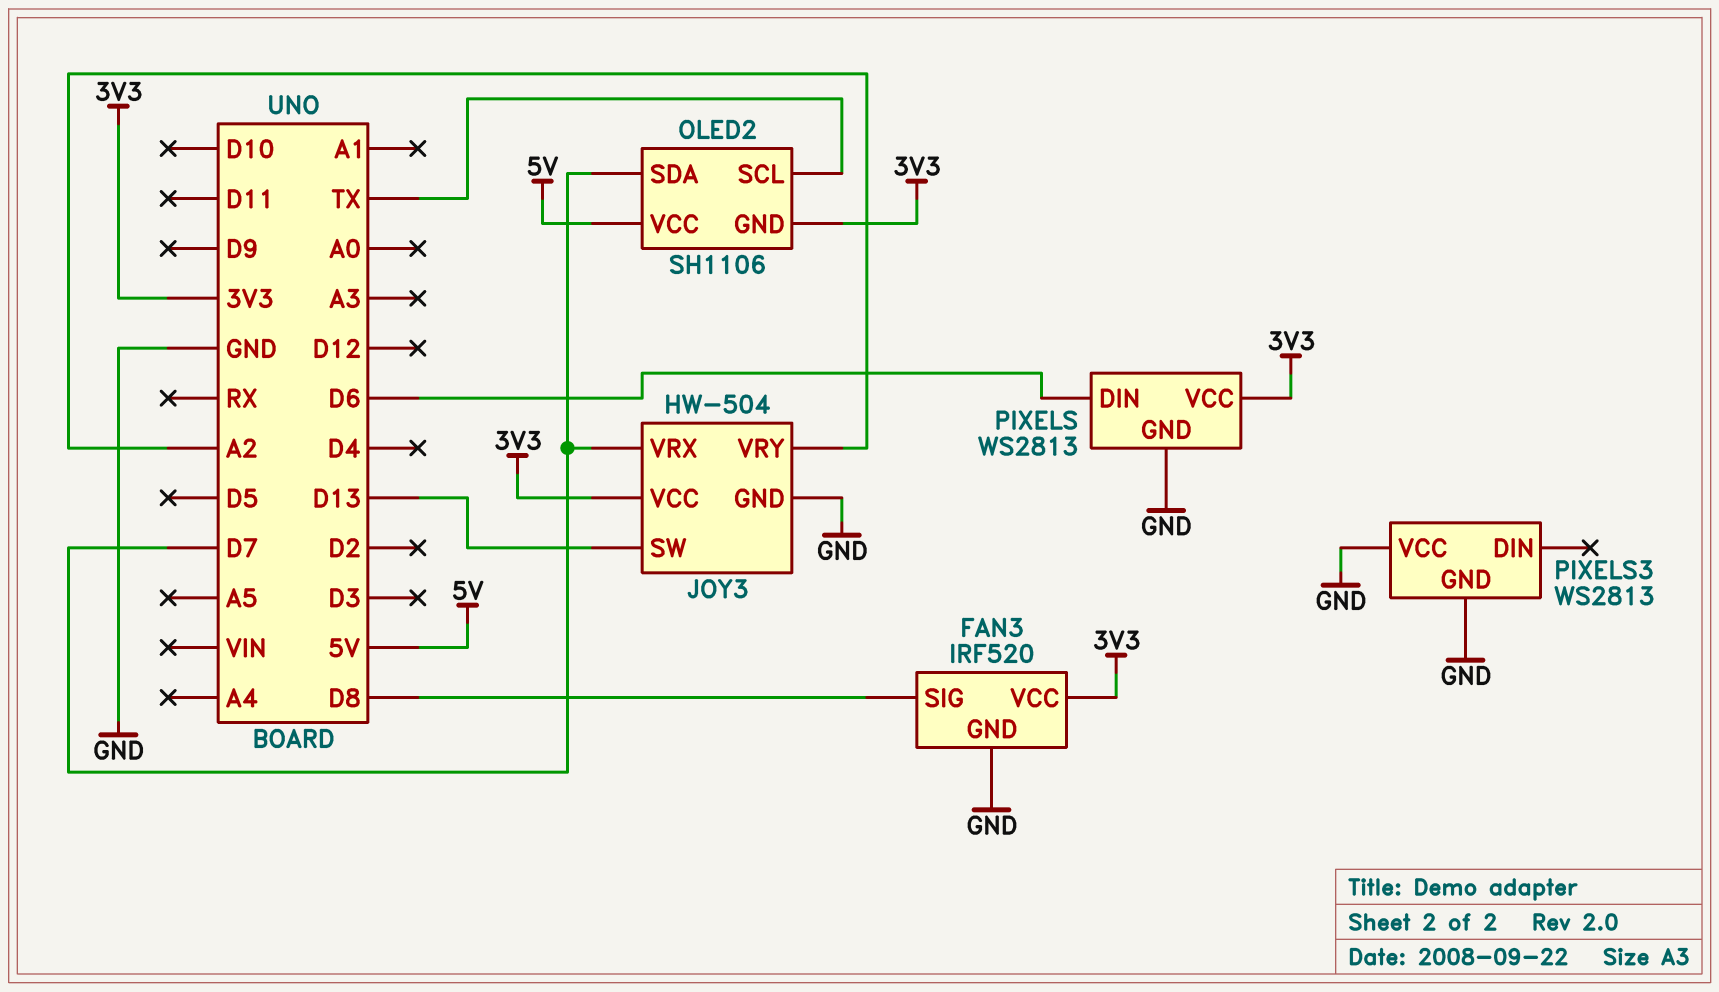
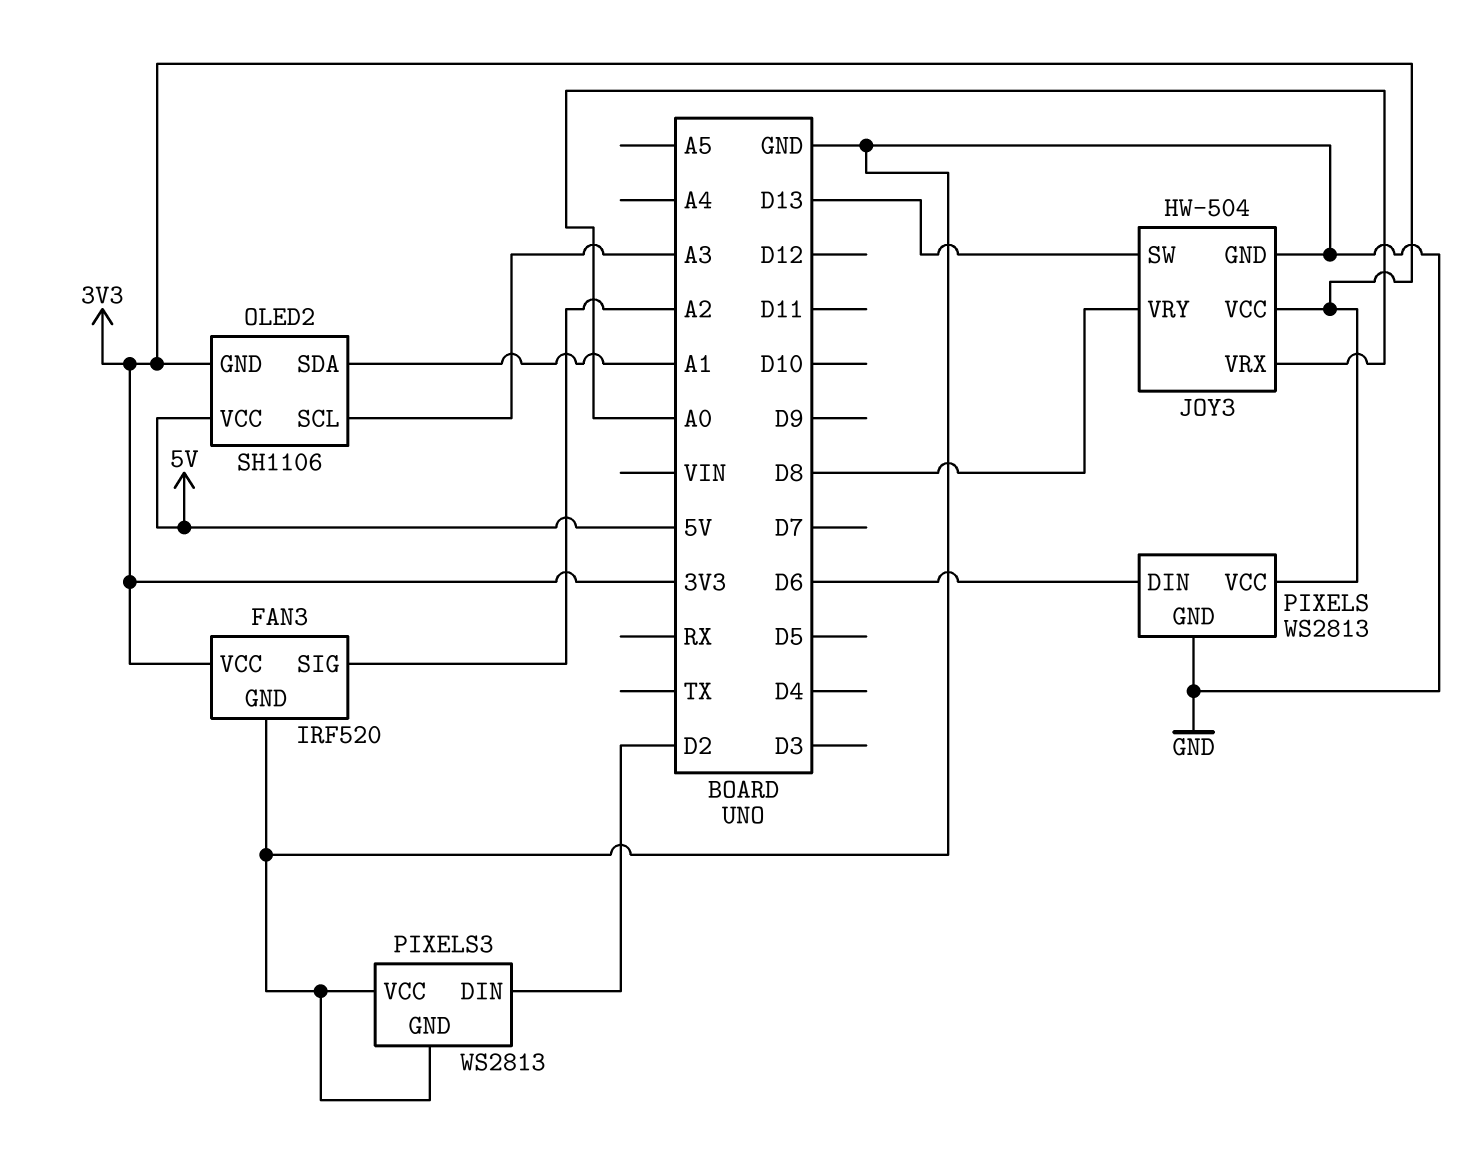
FAN3 pin SIG: D8 -> A2
JOY3 pin VRX: D7 -> A0
JOY3 pin VRY: A2 -> D8
OLED2 pin SCL: TX -> A3
OLED2 pin SDA: D7 -> A1
PIXELS3 pin DIN: none -> D2

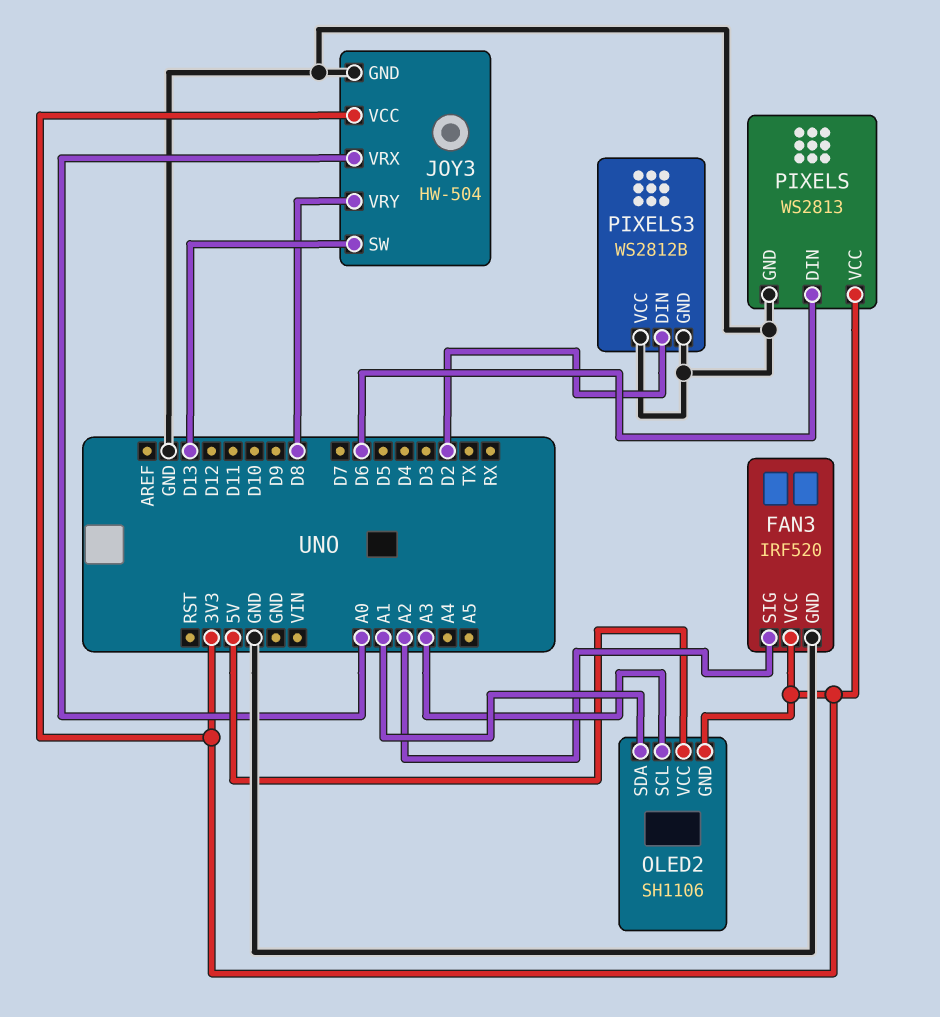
PIXELS3: WS2813 -> WS2812B

